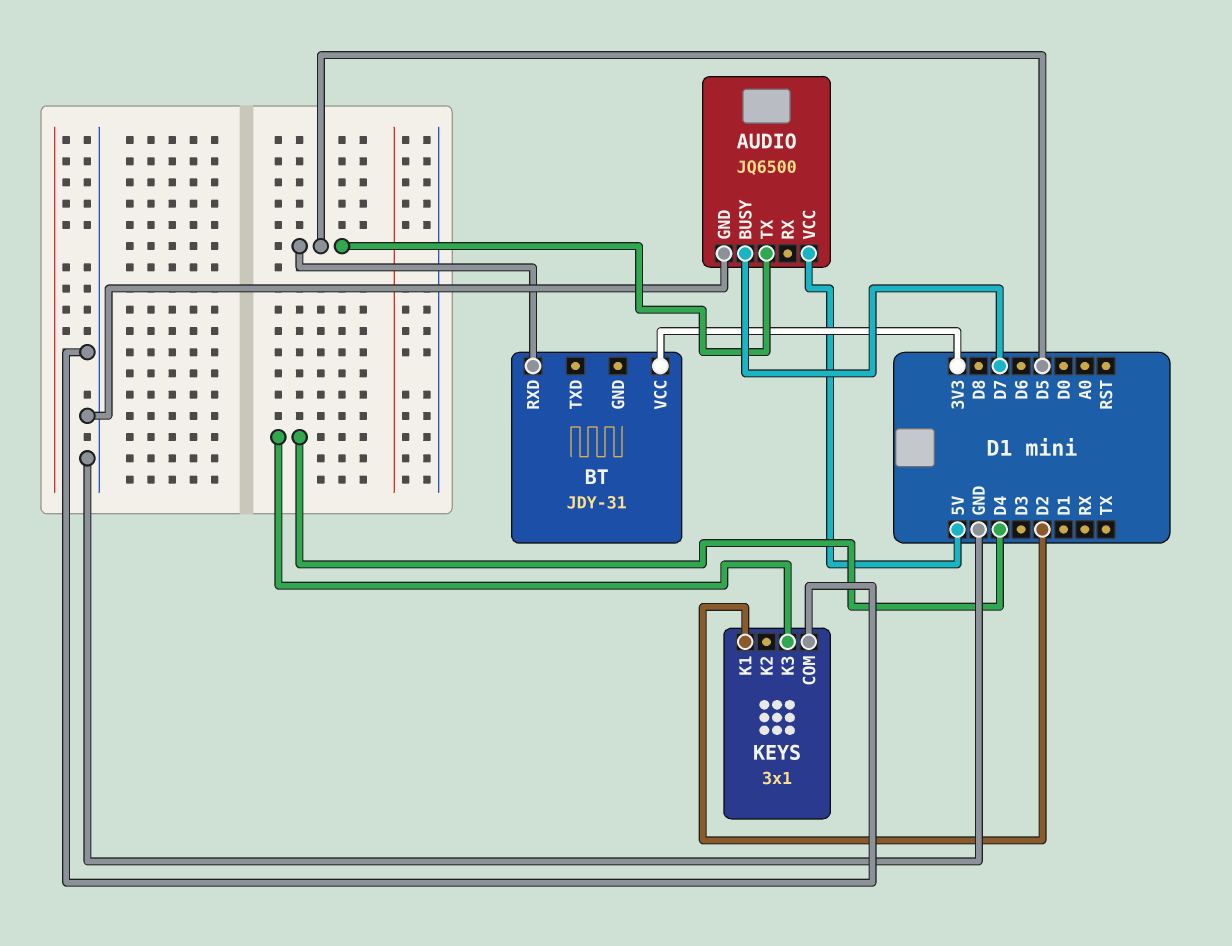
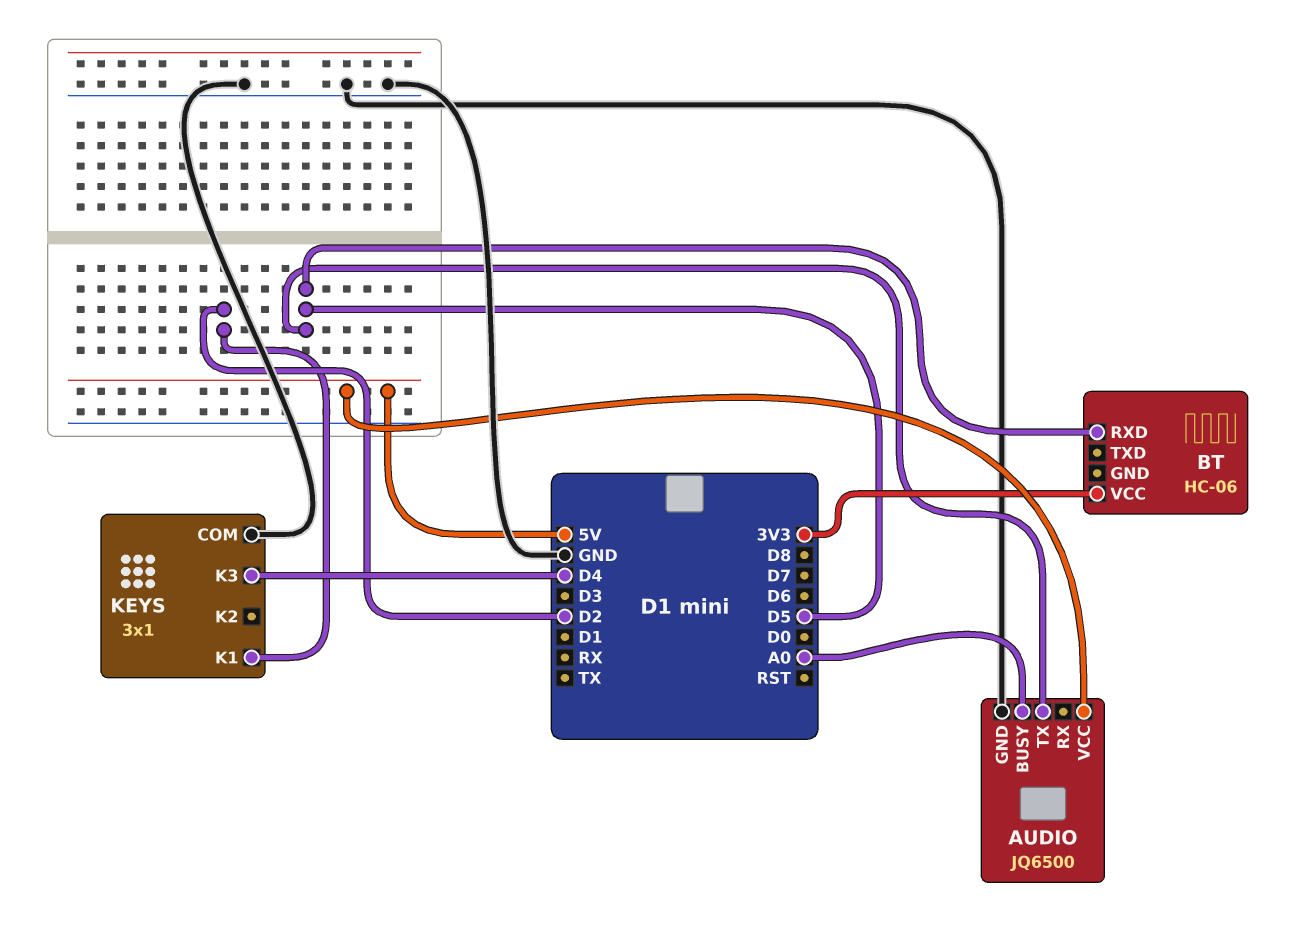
AUDIO pin BUSY: D7 -> A0
BT: JDY-31 -> HC-06

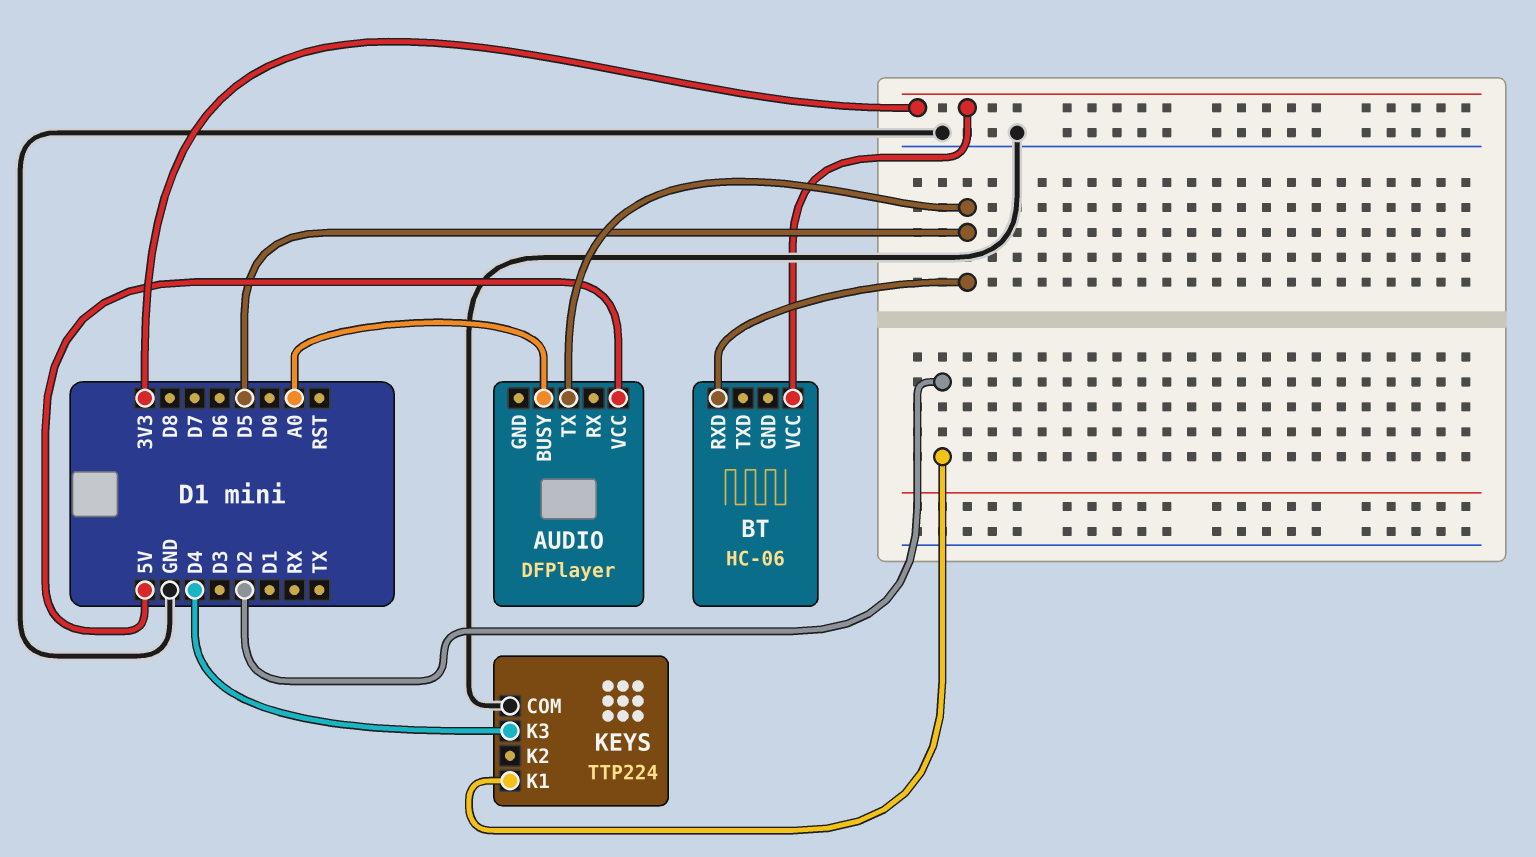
AUDIO: JQ6500 -> DFPlayer
AUDIO pin GND: GND -> none
KEYS: 3x1 -> TTP224

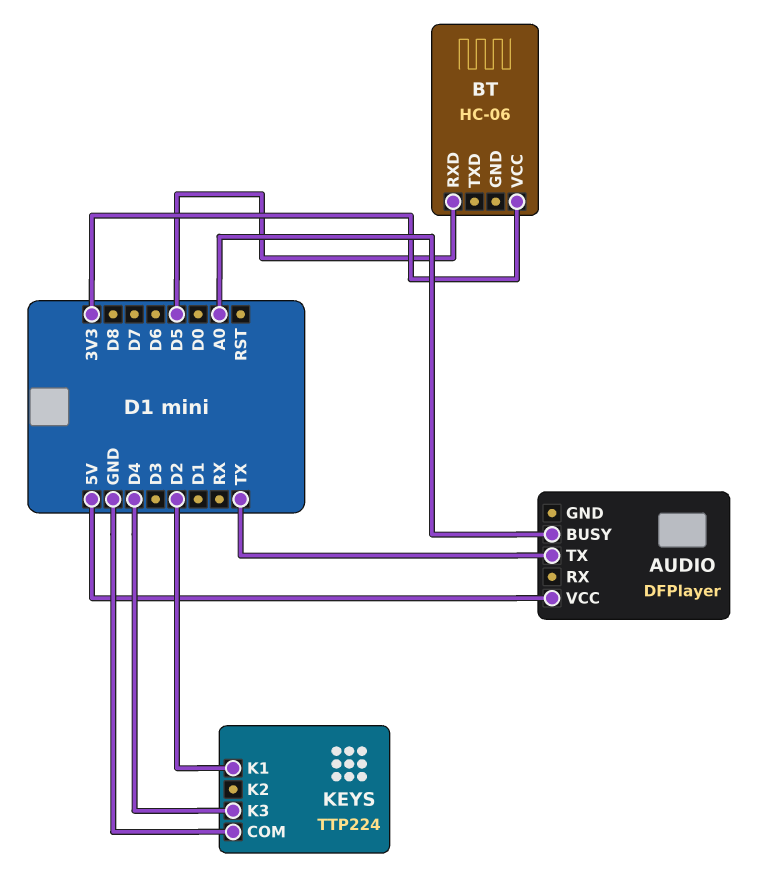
AUDIO pin TX: D5 -> TX

